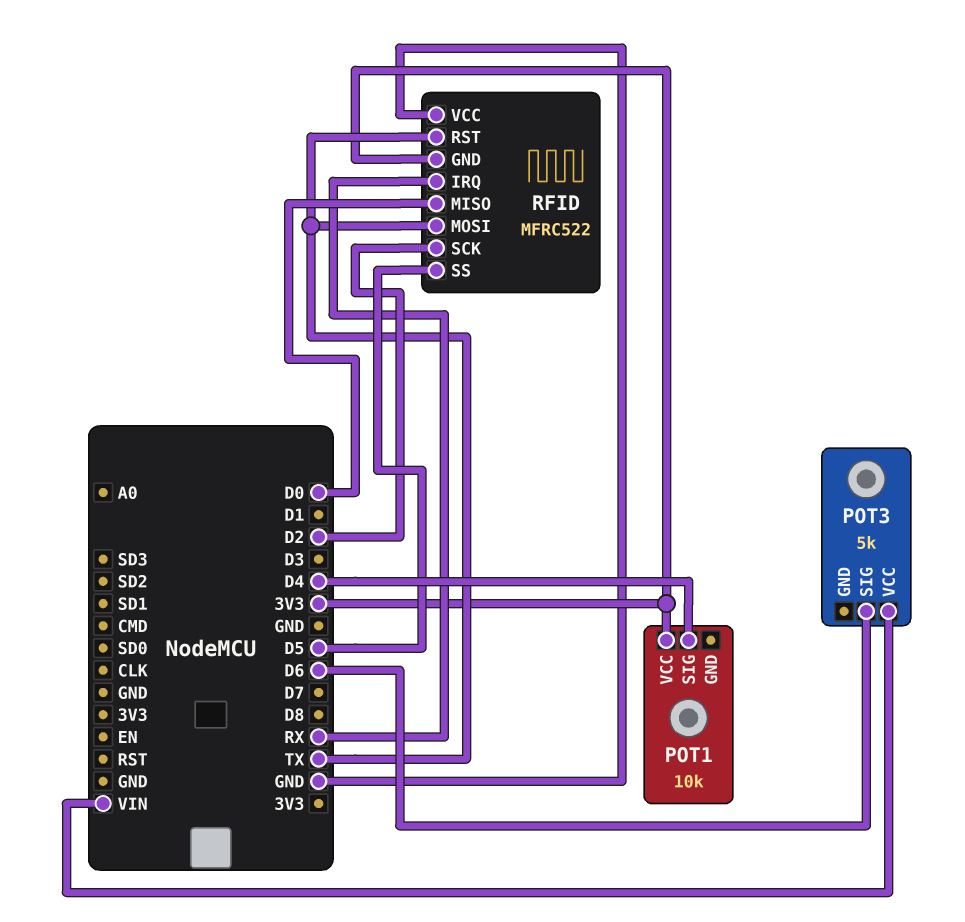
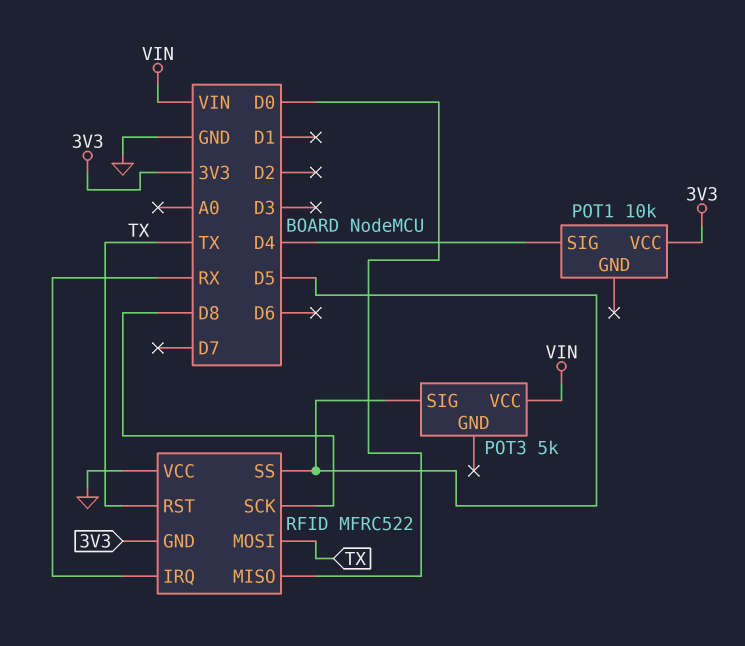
POT3 pin SIG: D6 -> D5
RFID pin SCK: D2 -> D8

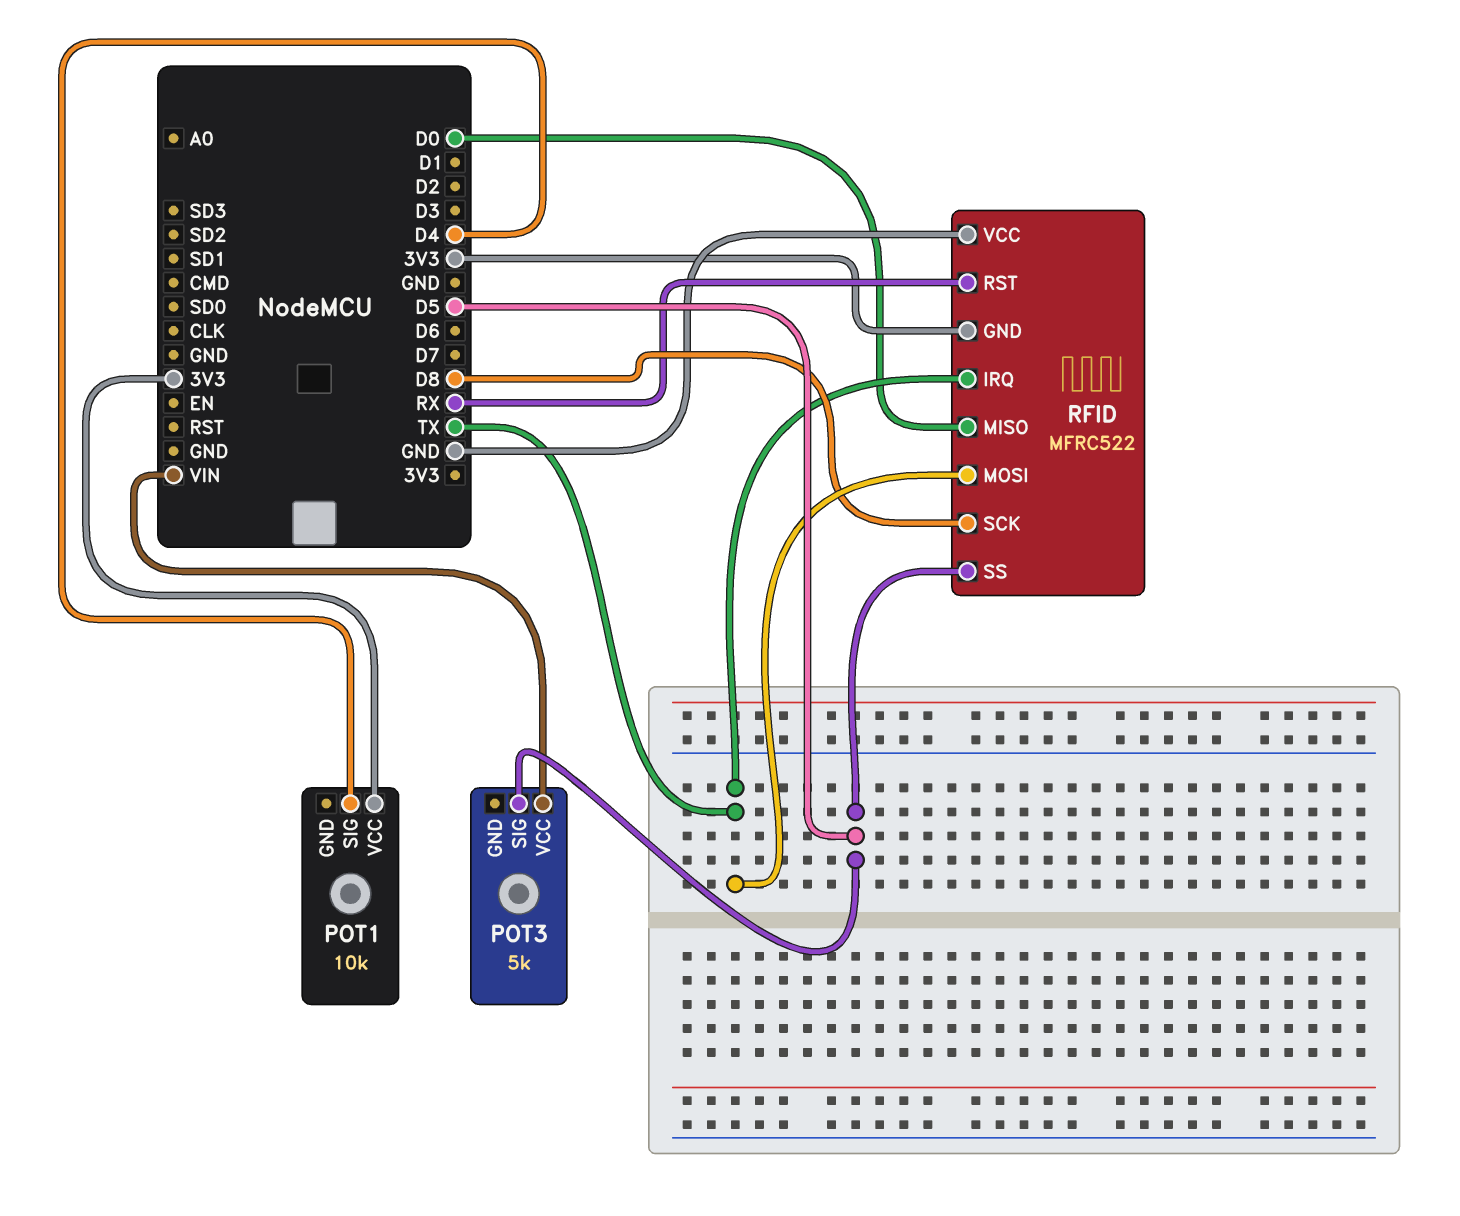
RFID pin IRQ: RX -> TX
RFID pin RST: TX -> RX

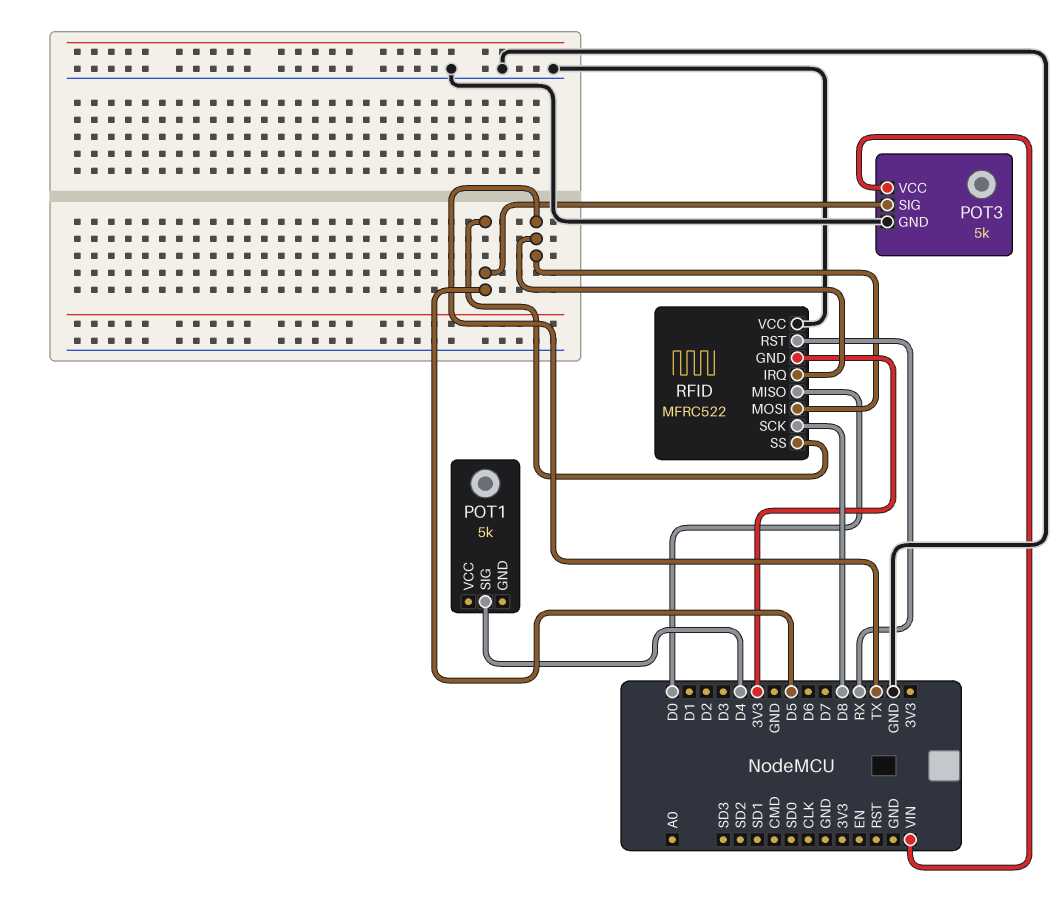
POT1: 10k -> 5k
POT1 pin VCC: 3V3 -> none
POT3 pin GND: none -> GND

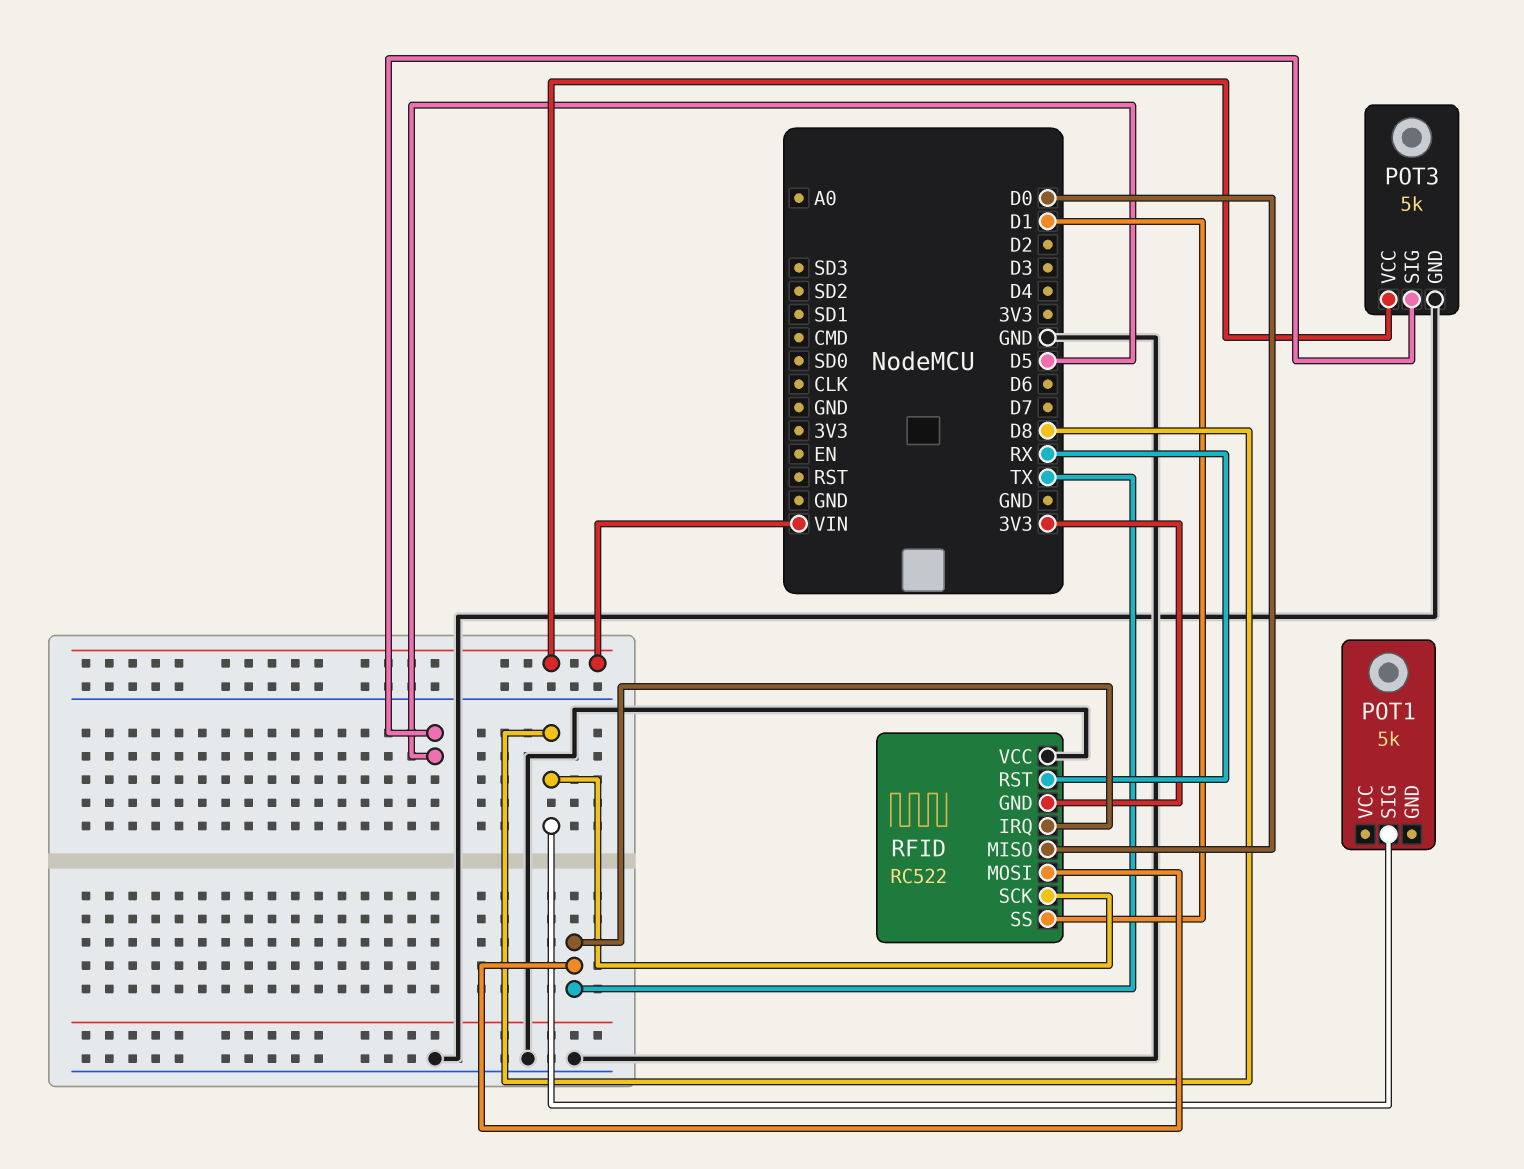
POT1 pin SIG: D4 -> D8
RFID: MFRC522 -> RC522
RFID pin SS: D5 -> D1

